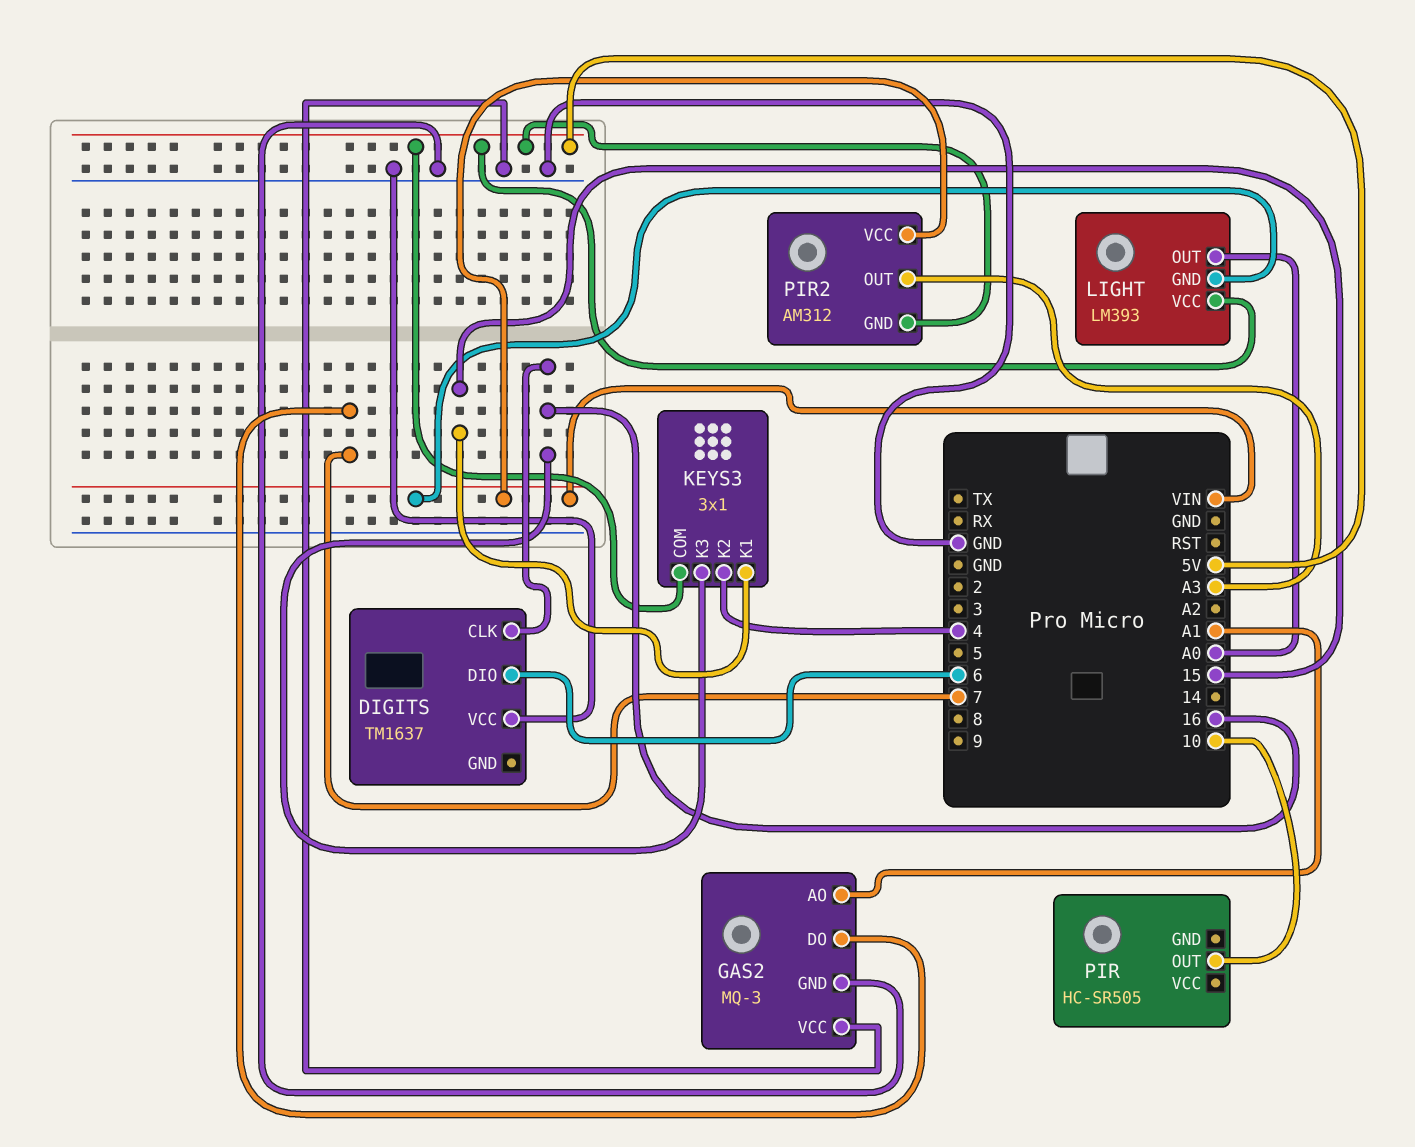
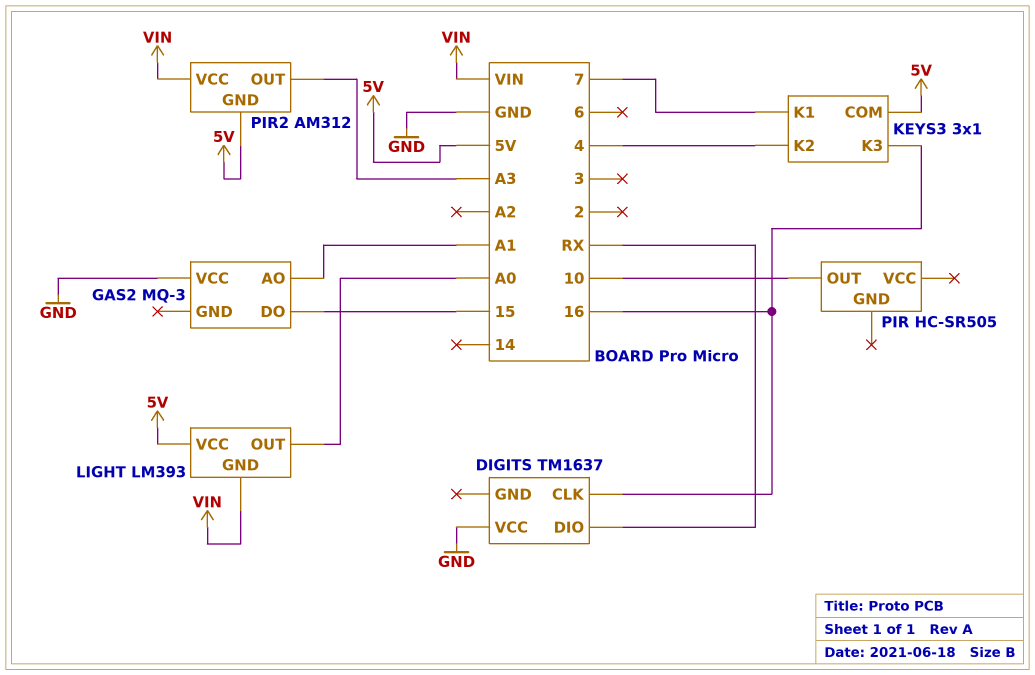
DIGITS pin DIO: 6 -> RX
GAS2 pin DO: 7 -> 15
GAS2 pin GND: GND -> none
KEYS3 pin K1: 15 -> 7

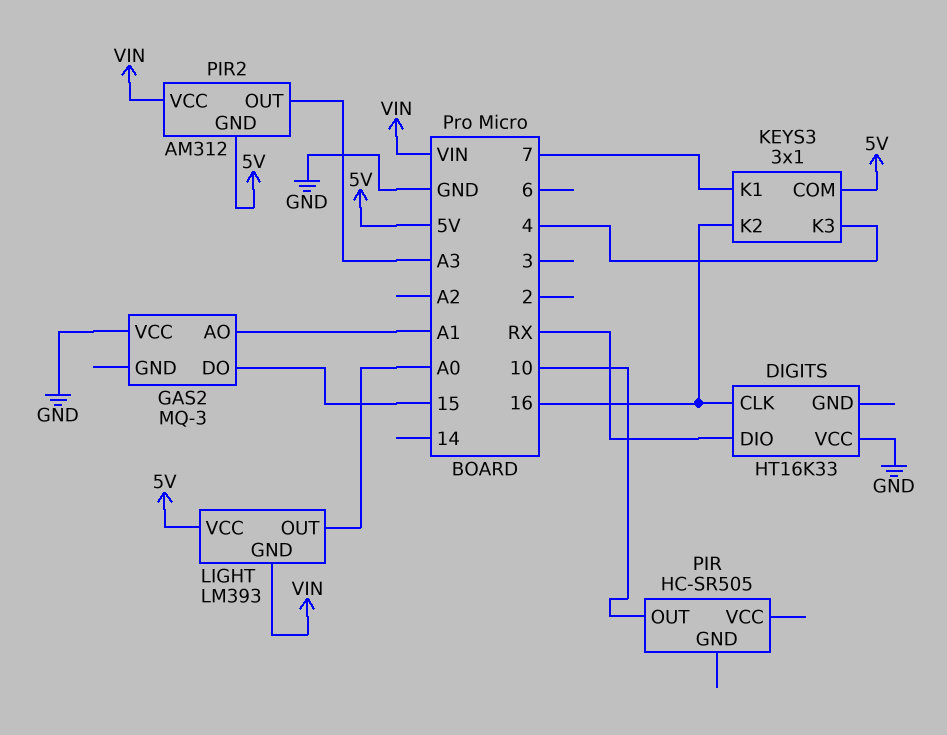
DIGITS: TM1637 -> HT16K33
KEYS3 pin K2: 4 -> 16
KEYS3 pin K3: 16 -> 4

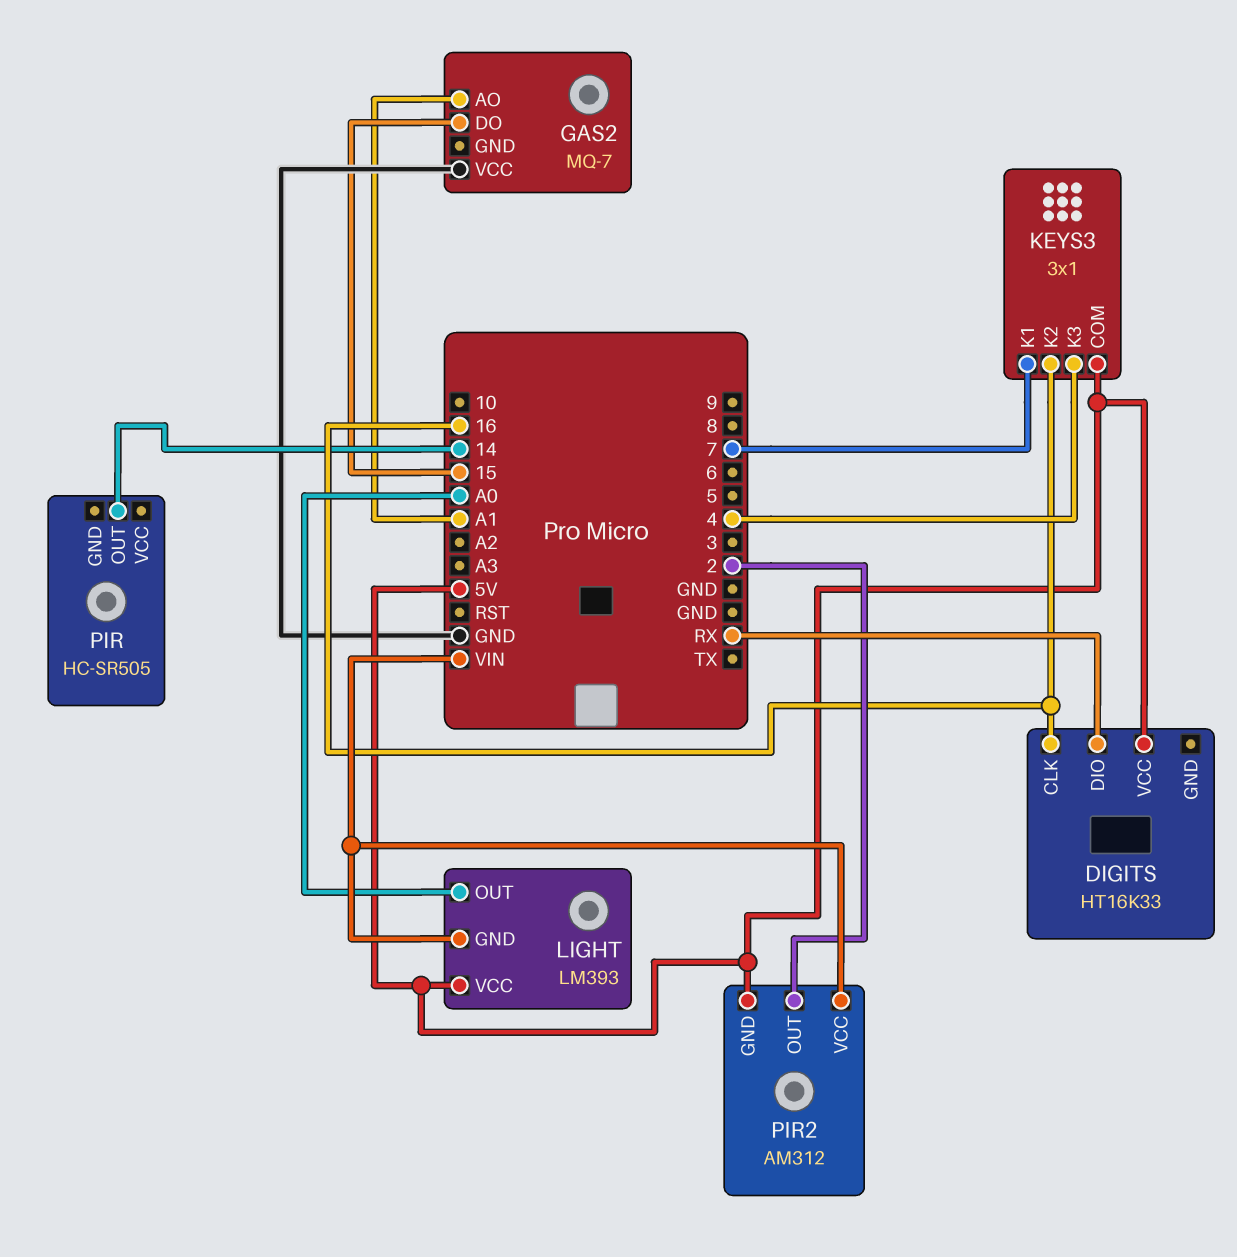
DIGITS pin VCC: GND -> 5V
GAS2: MQ-3 -> MQ-7
PIR pin OUT: 10 -> 14
PIR2 pin OUT: A3 -> 2

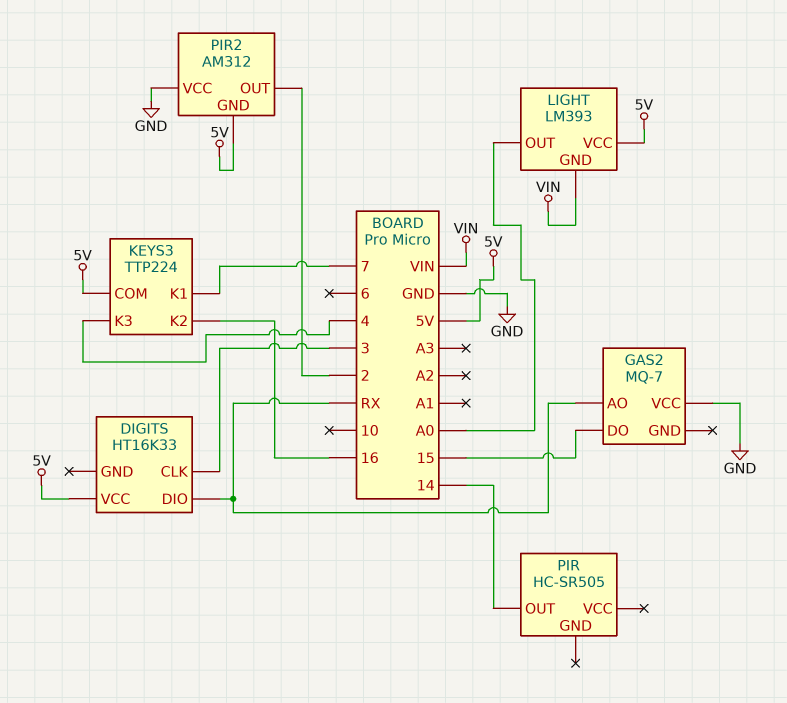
DIGITS pin CLK: 16 -> 3
GAS2 pin AO: A1 -> RX
KEYS3: 3x1 -> TTP224
PIR2 pin VCC: VIN -> GND

